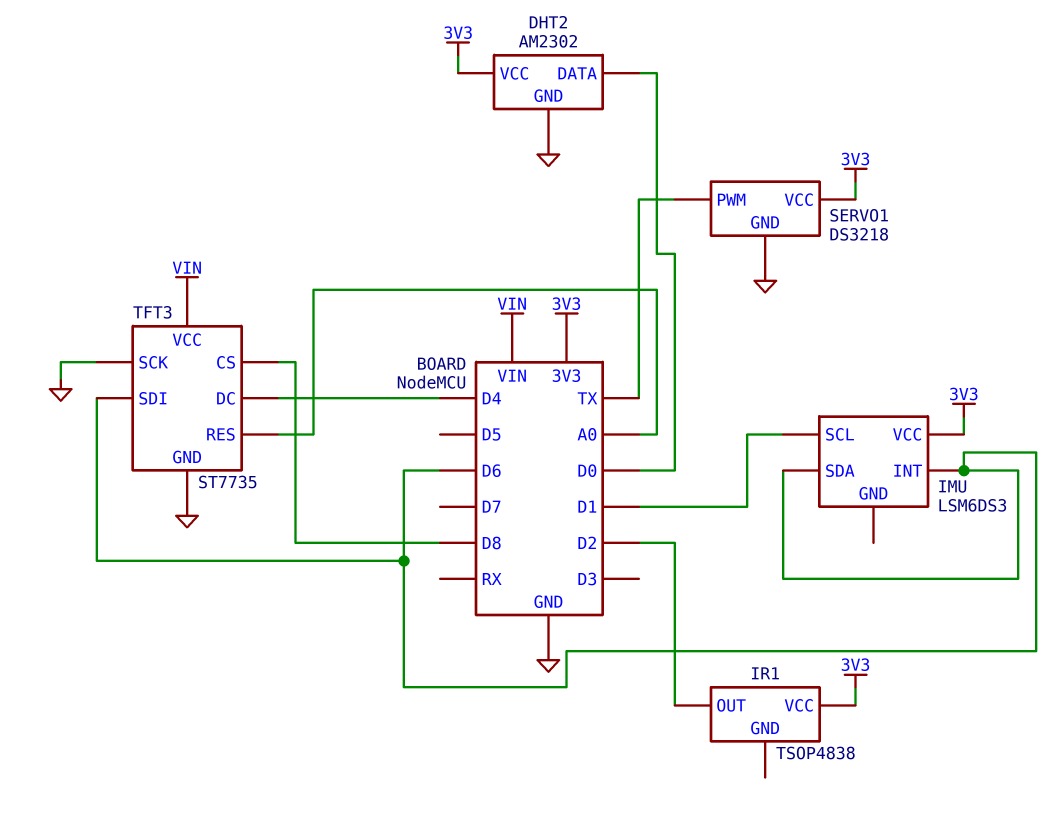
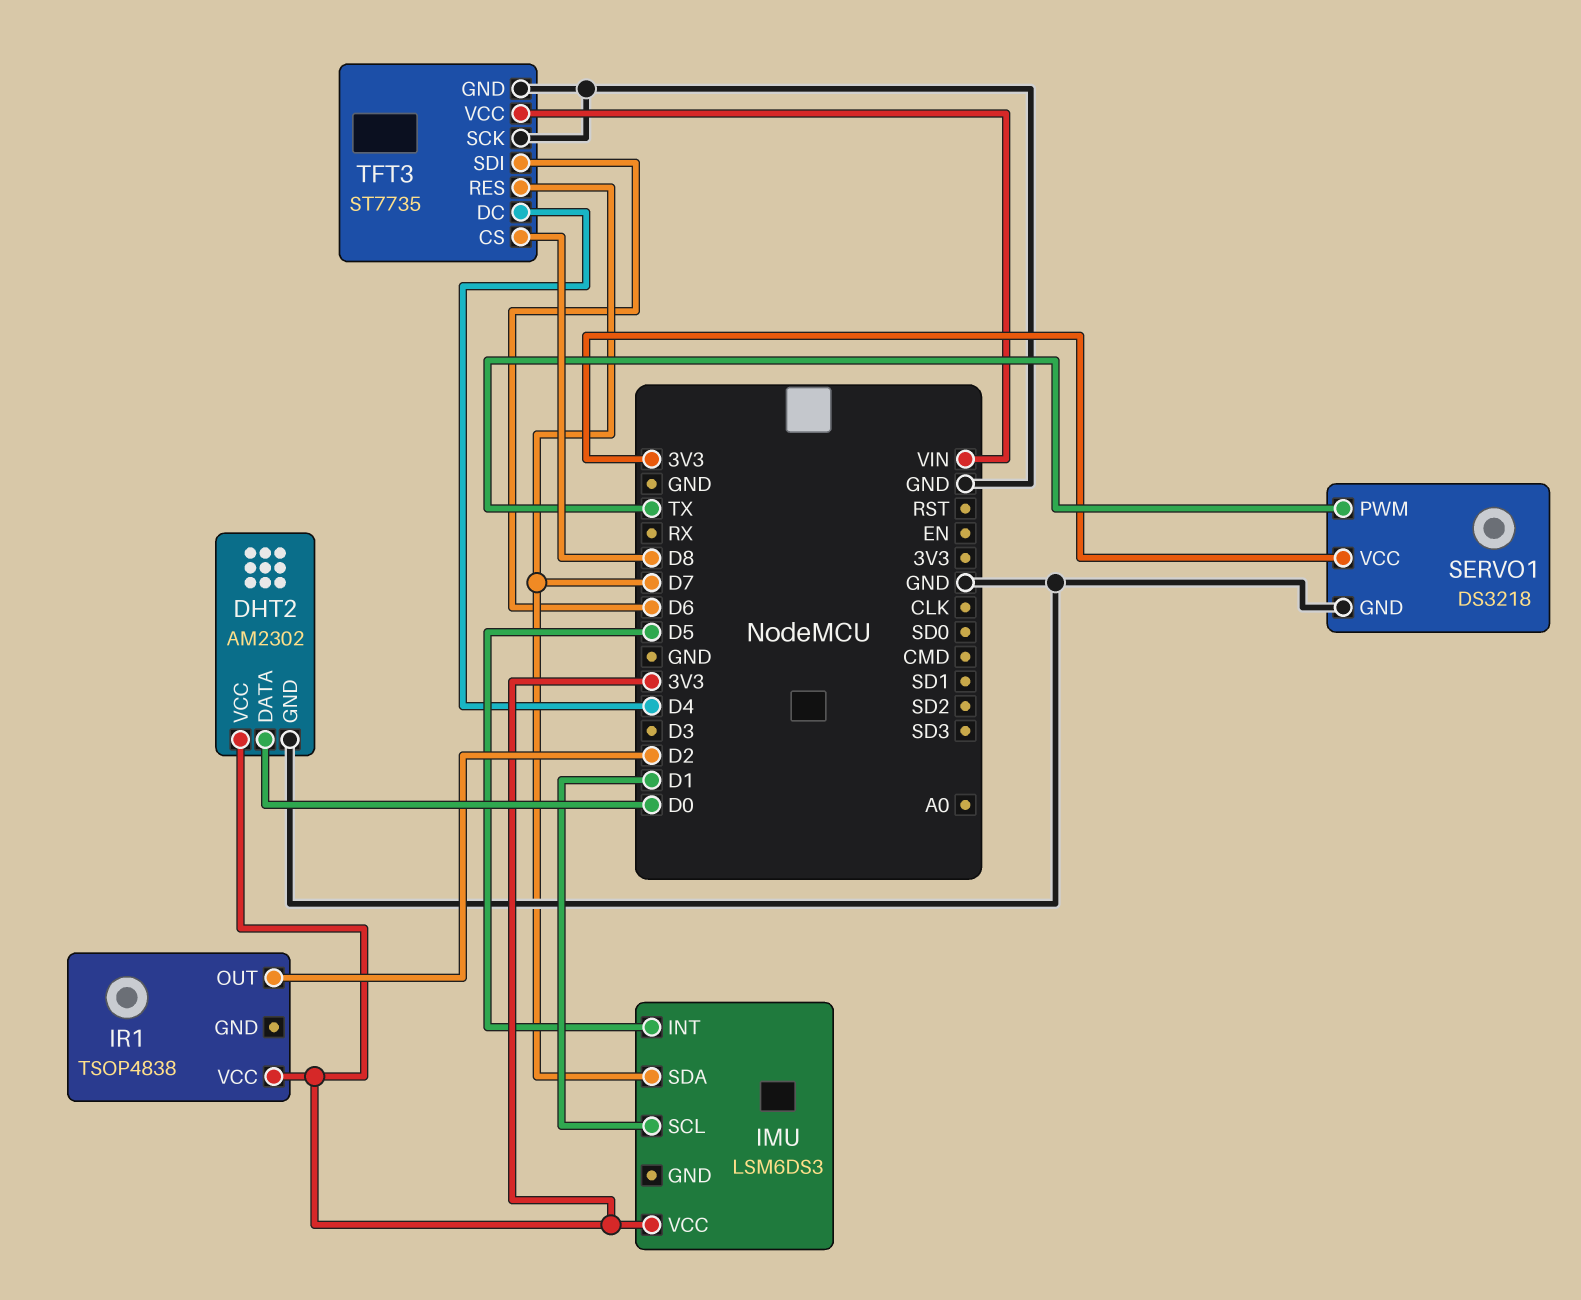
IMU pin INT: D6 -> D5
IMU pin SDA: D6 -> D7
TFT3 pin RES: A0 -> D7

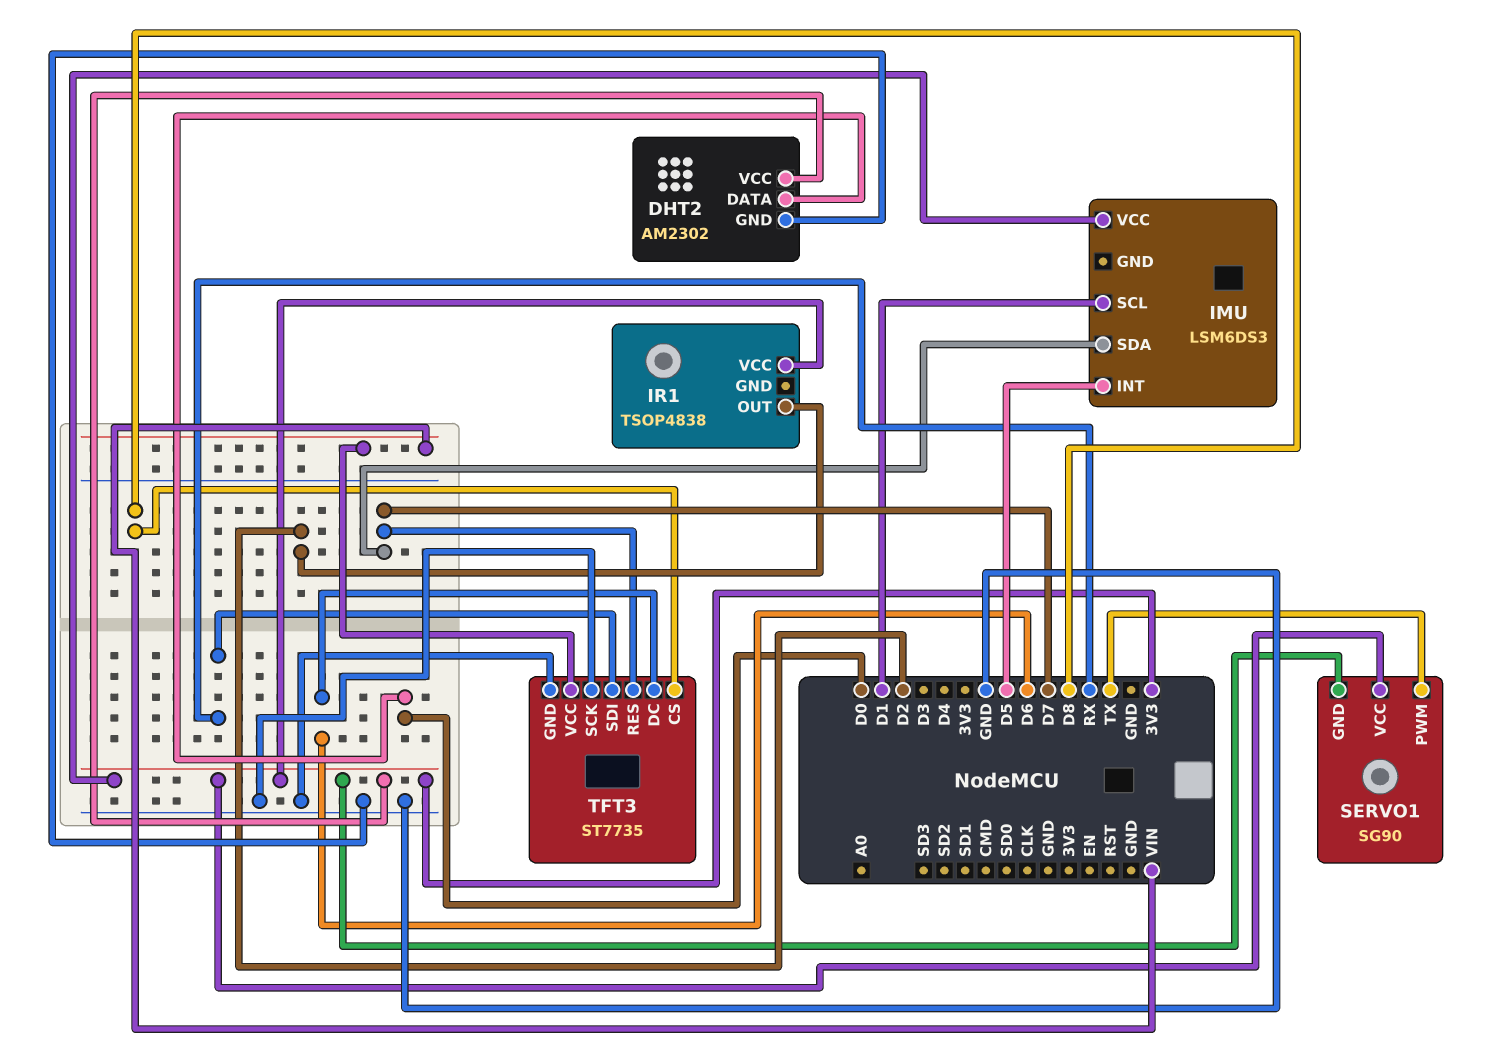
SERVO1: DS3218 -> SG90
SERVO1 pin GND: GND -> 3V3
TFT3 pin DC: D4 -> D6
TFT3 pin SDI: D6 -> RX

